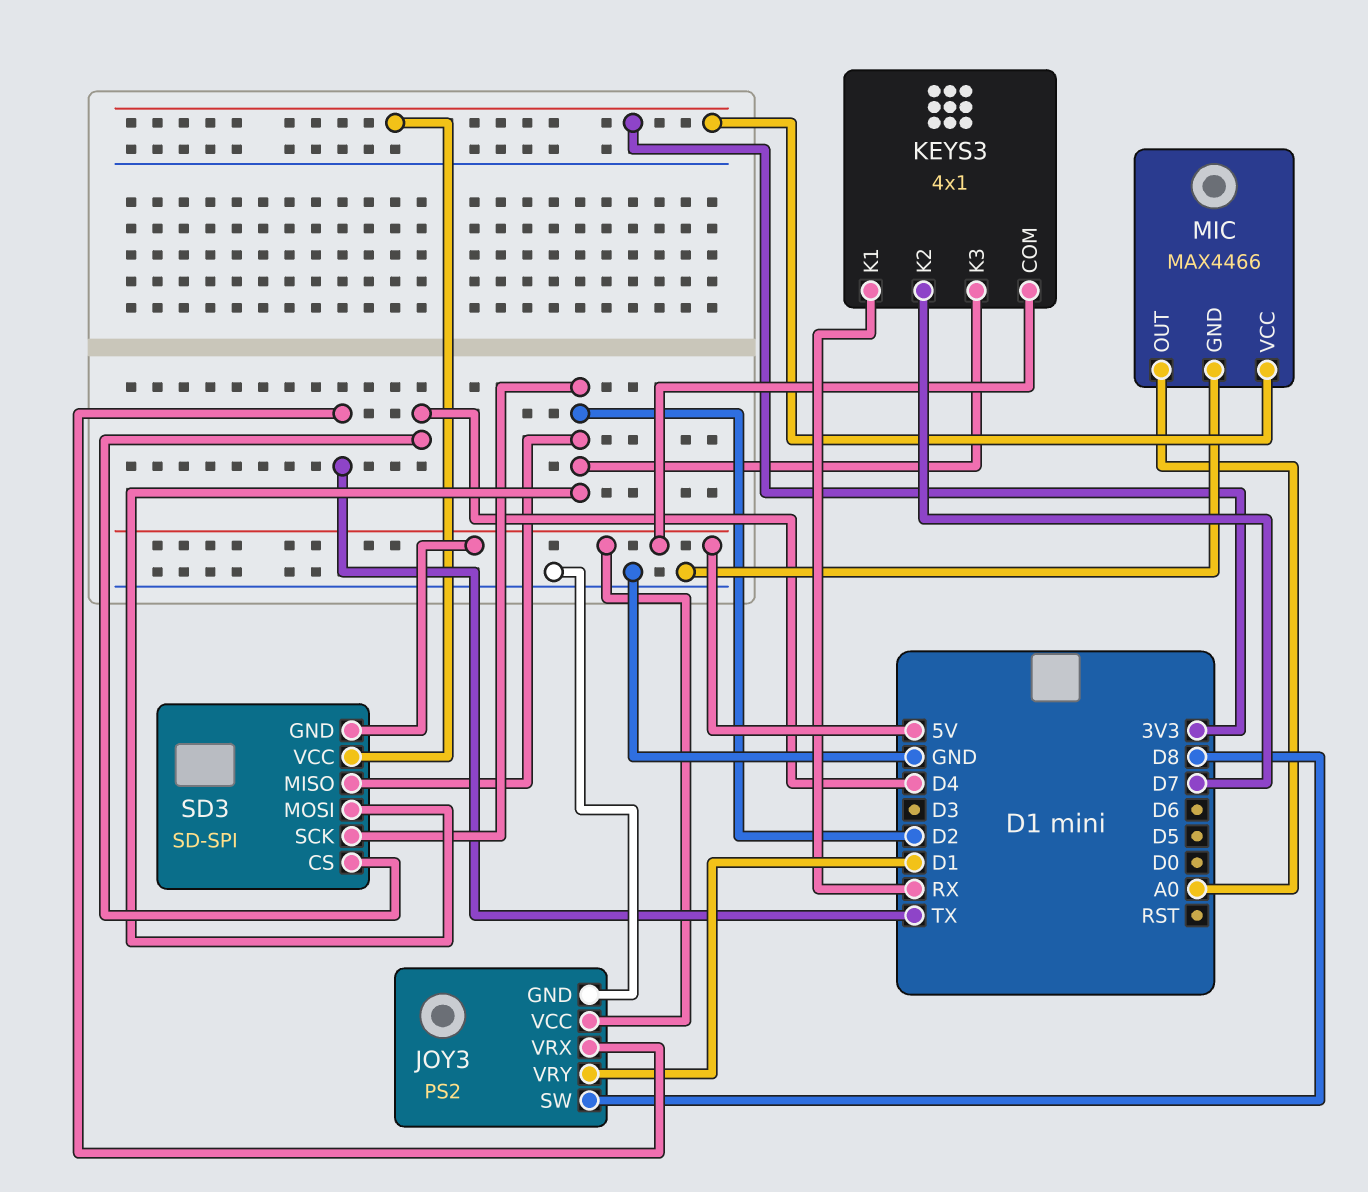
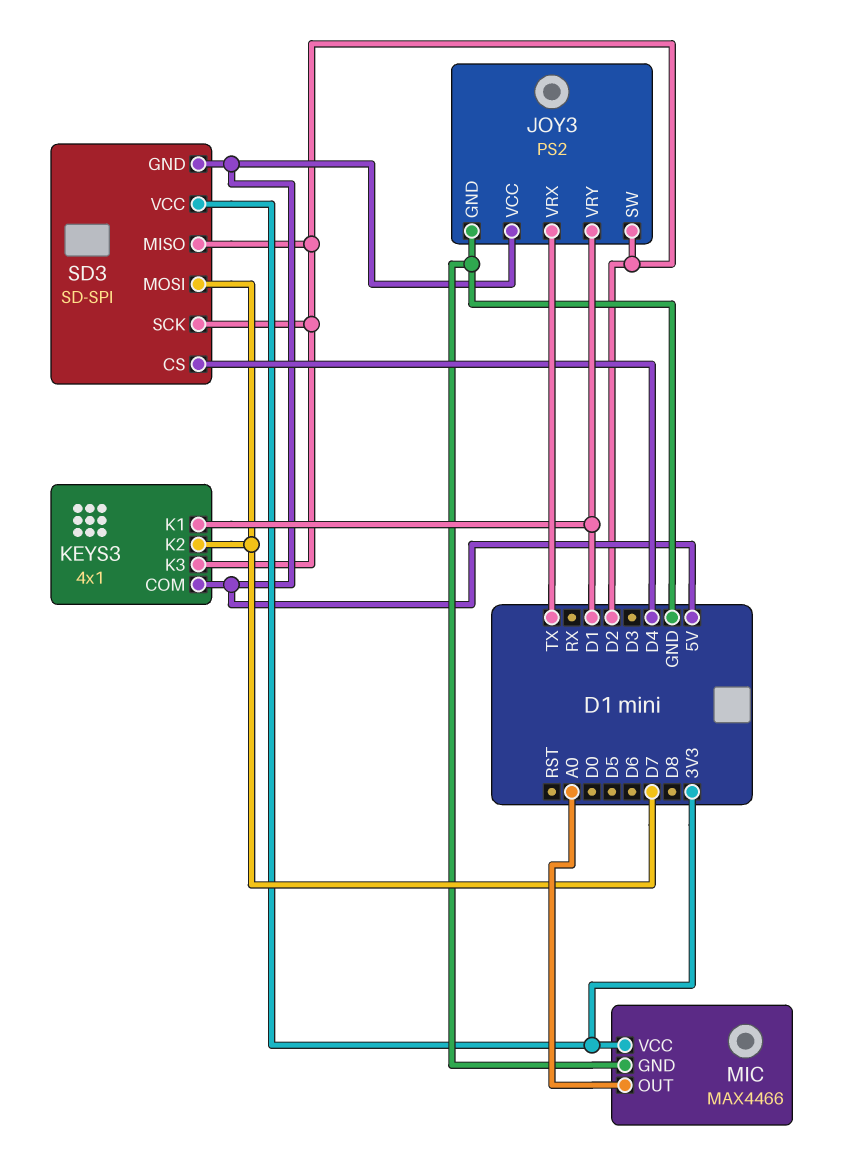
JOY3 pin SW: D8 -> D2
KEYS3 pin K1: RX -> D1
SD3 pin MOSI: D2 -> D7

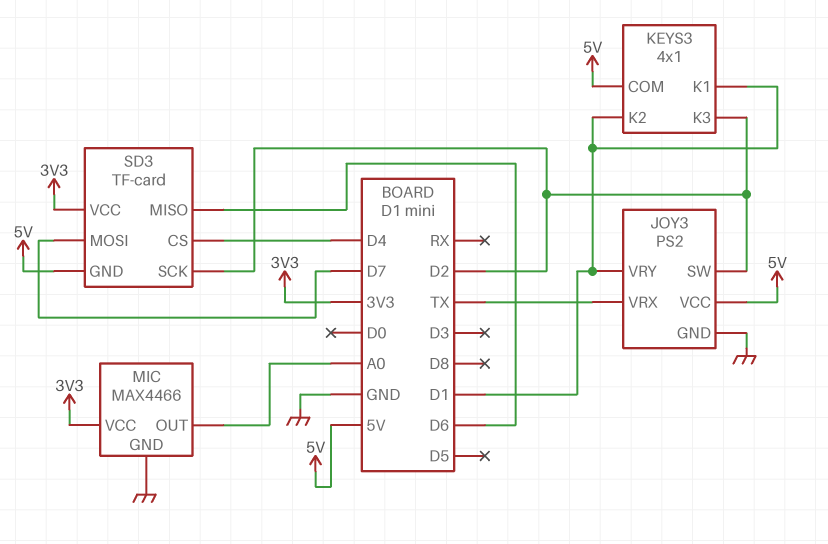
KEYS3 pin K2: D7 -> D1
SD3: SD-SPI -> TF-card
SD3 pin MISO: D2 -> D6

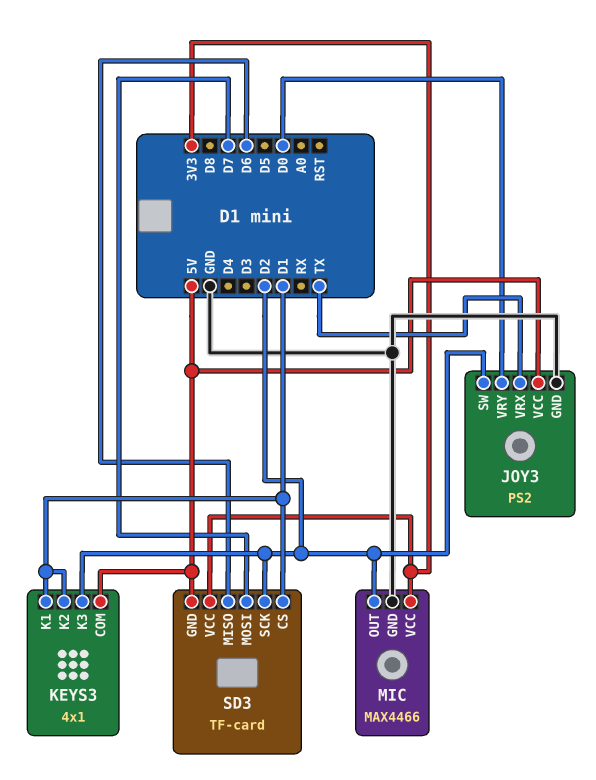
JOY3 pin VRY: D1 -> D0
MIC pin OUT: A0 -> D2
SD3 pin CS: D4 -> D1

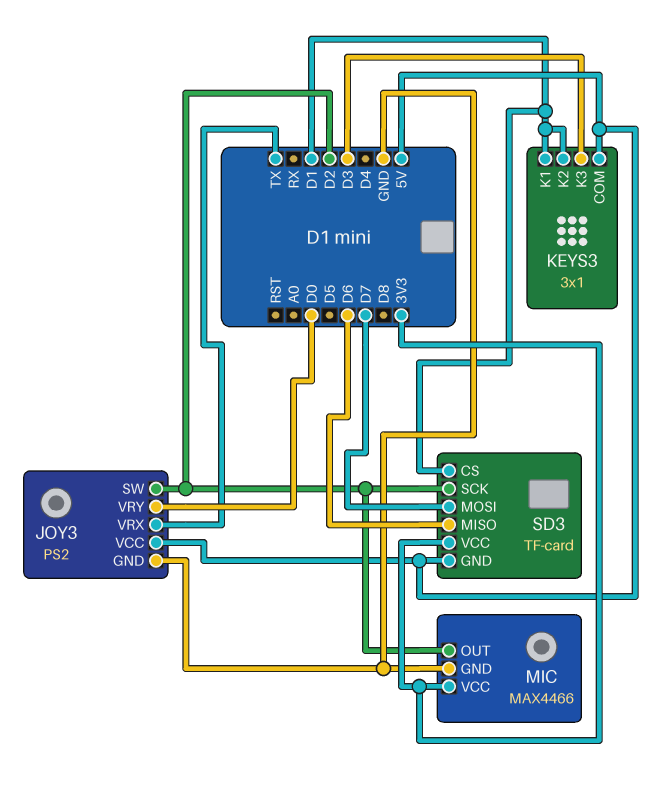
KEYS3: 4x1 -> 3x1
KEYS3 pin K3: D2 -> D3

